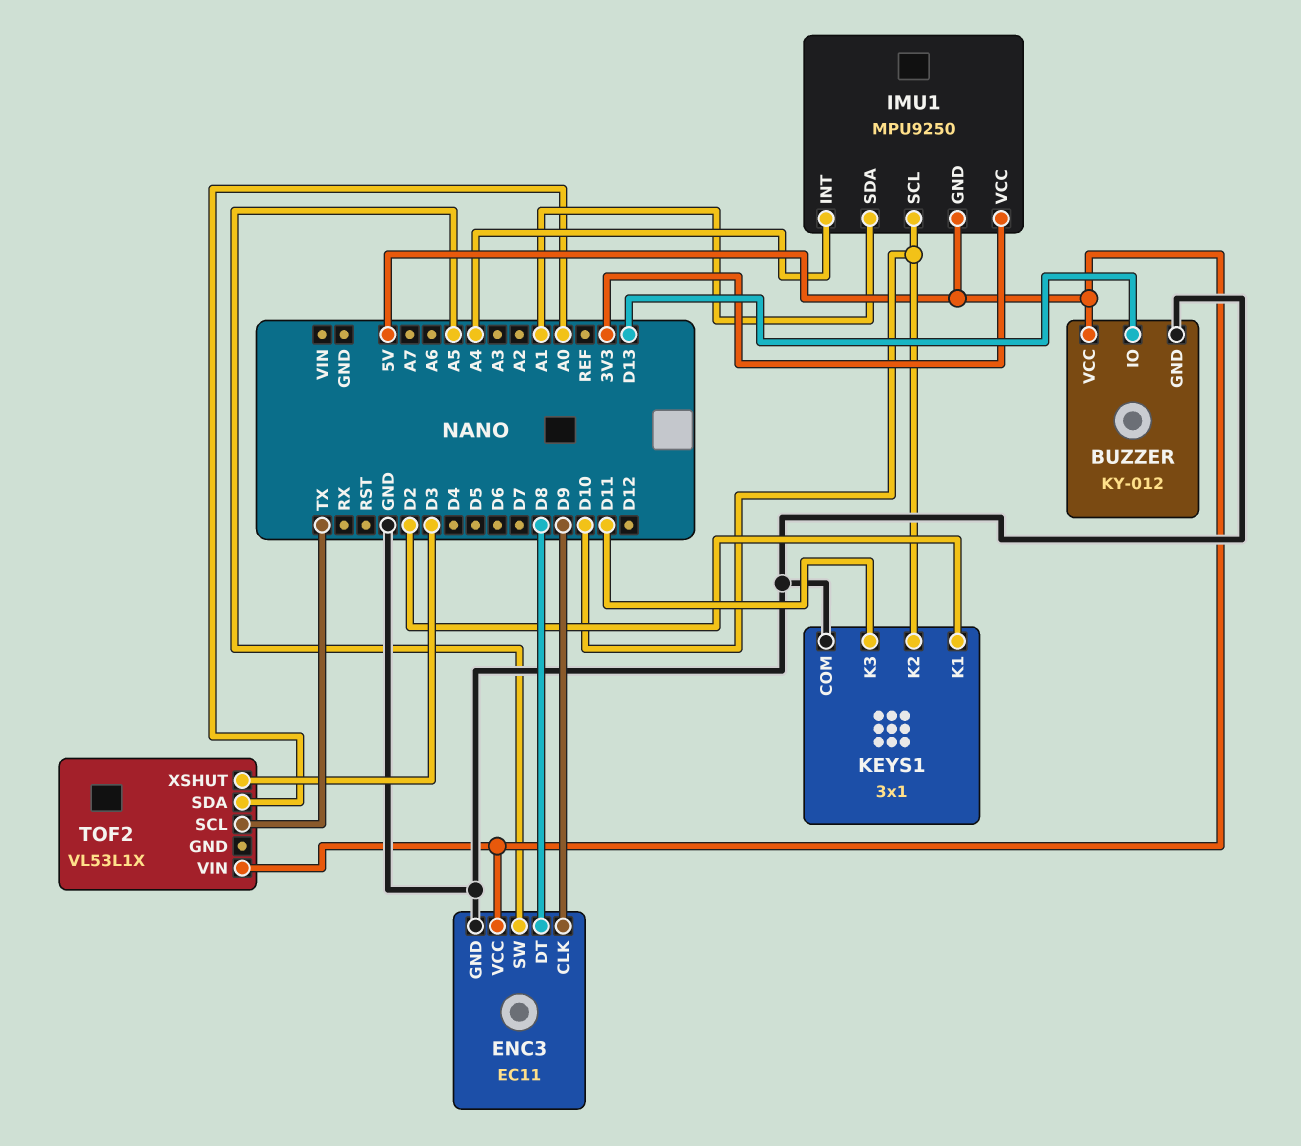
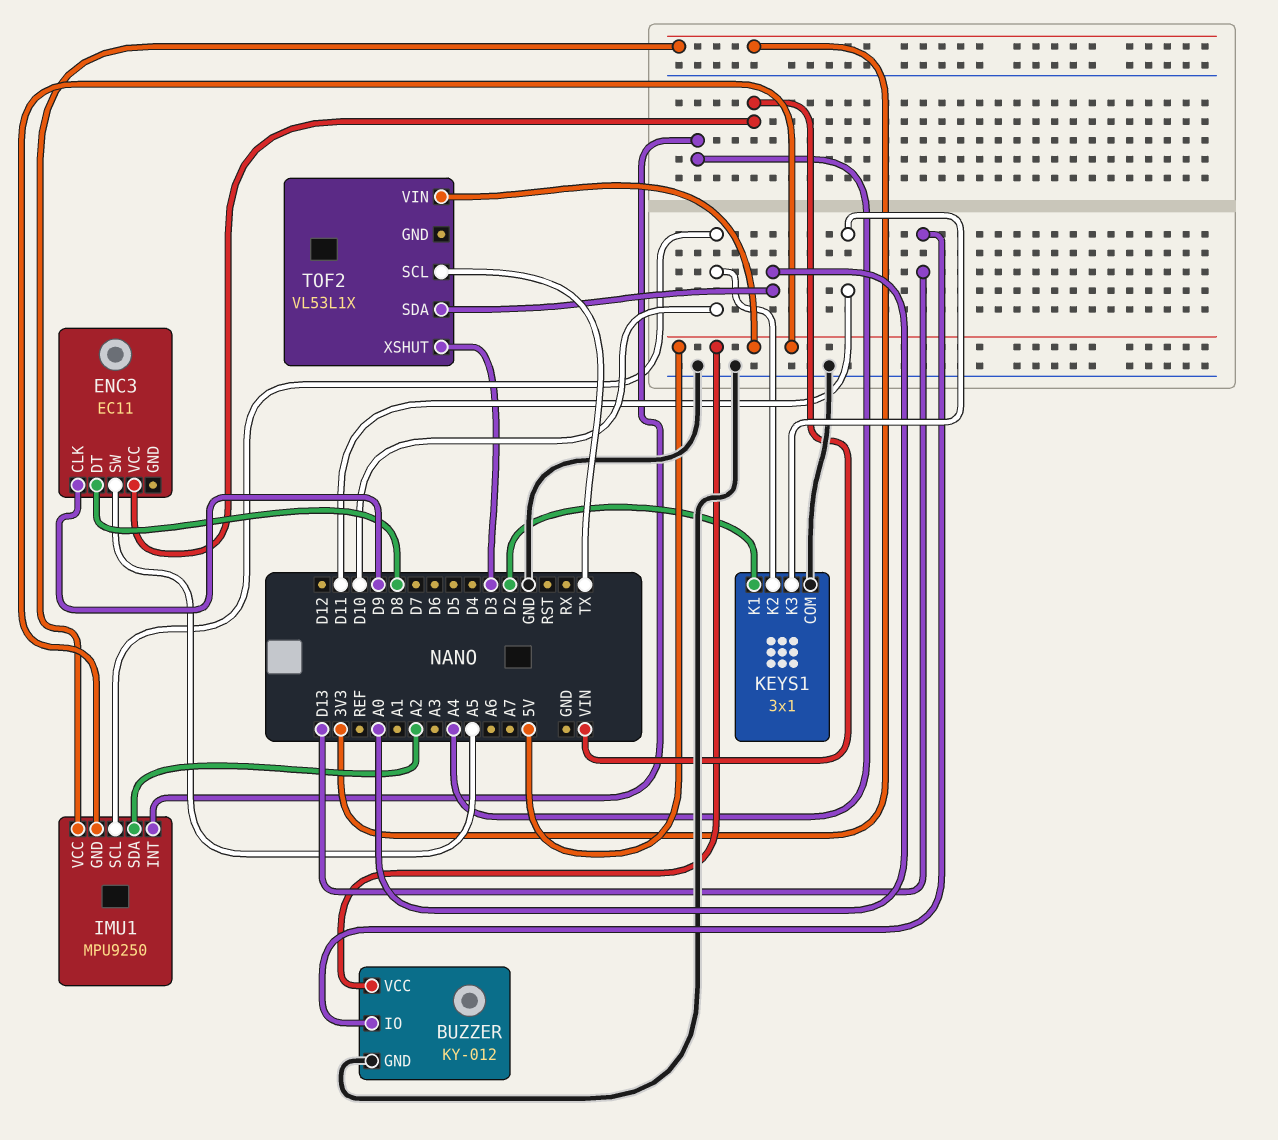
ENC3 pin GND: GND -> none
ENC3 pin VCC: 5V -> VIN
IMU1 pin SDA: A1 -> A2

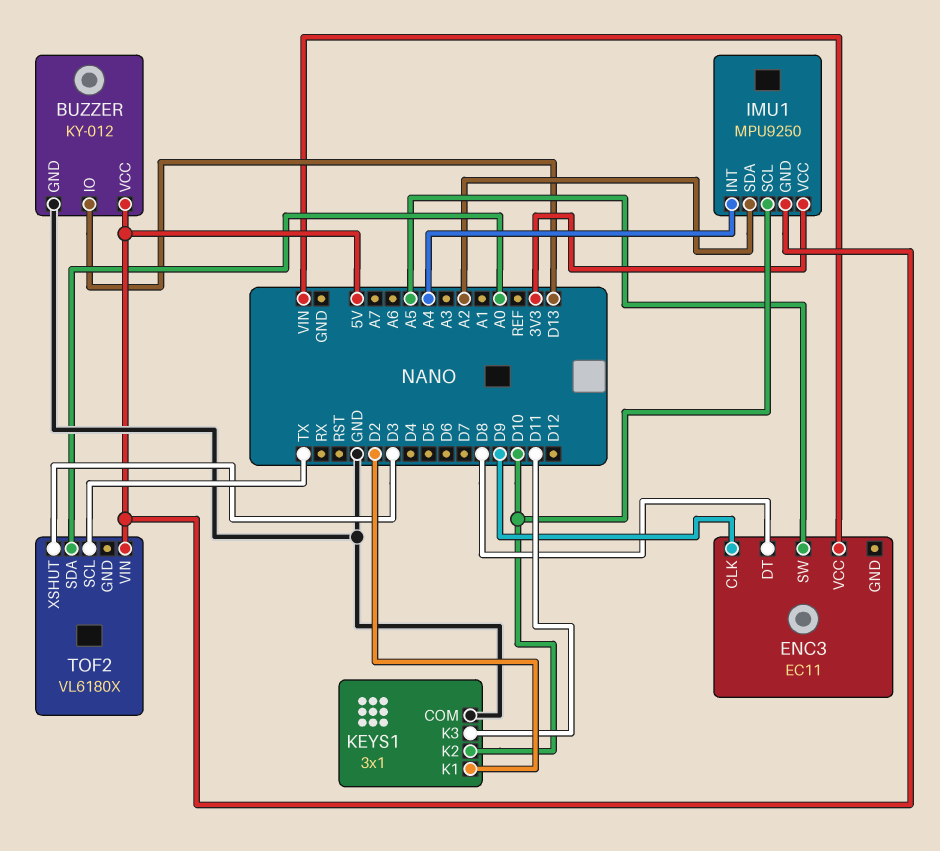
TOF2: VL53L1X -> VL6180X

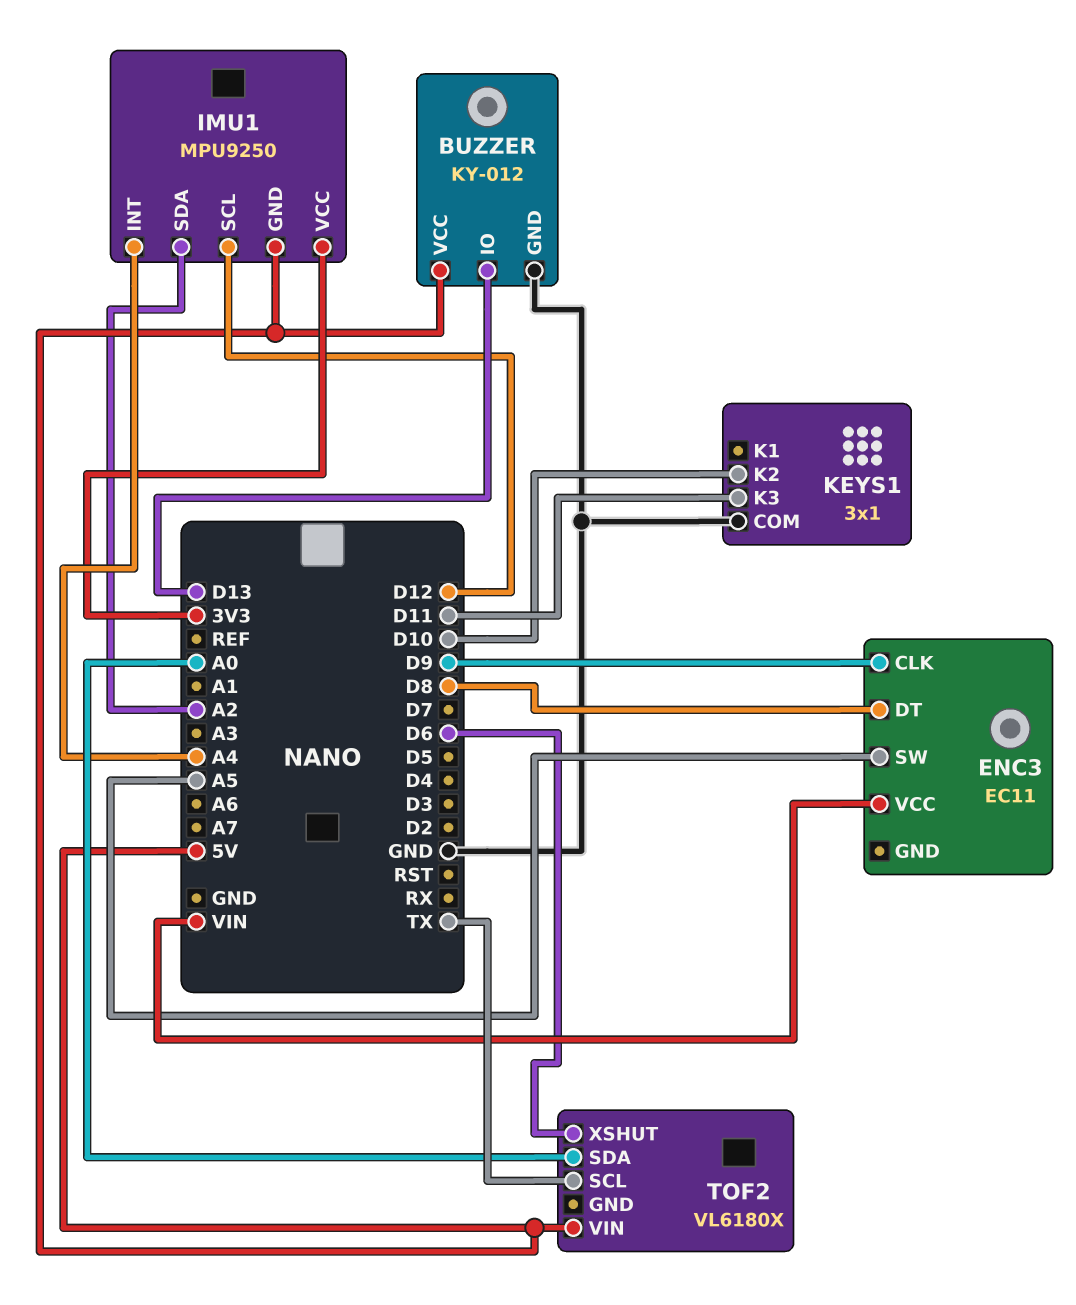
IMU1 pin SCL: D10 -> D12
KEYS1 pin K1: D2 -> none
TOF2 pin XSHUT: D3 -> D6

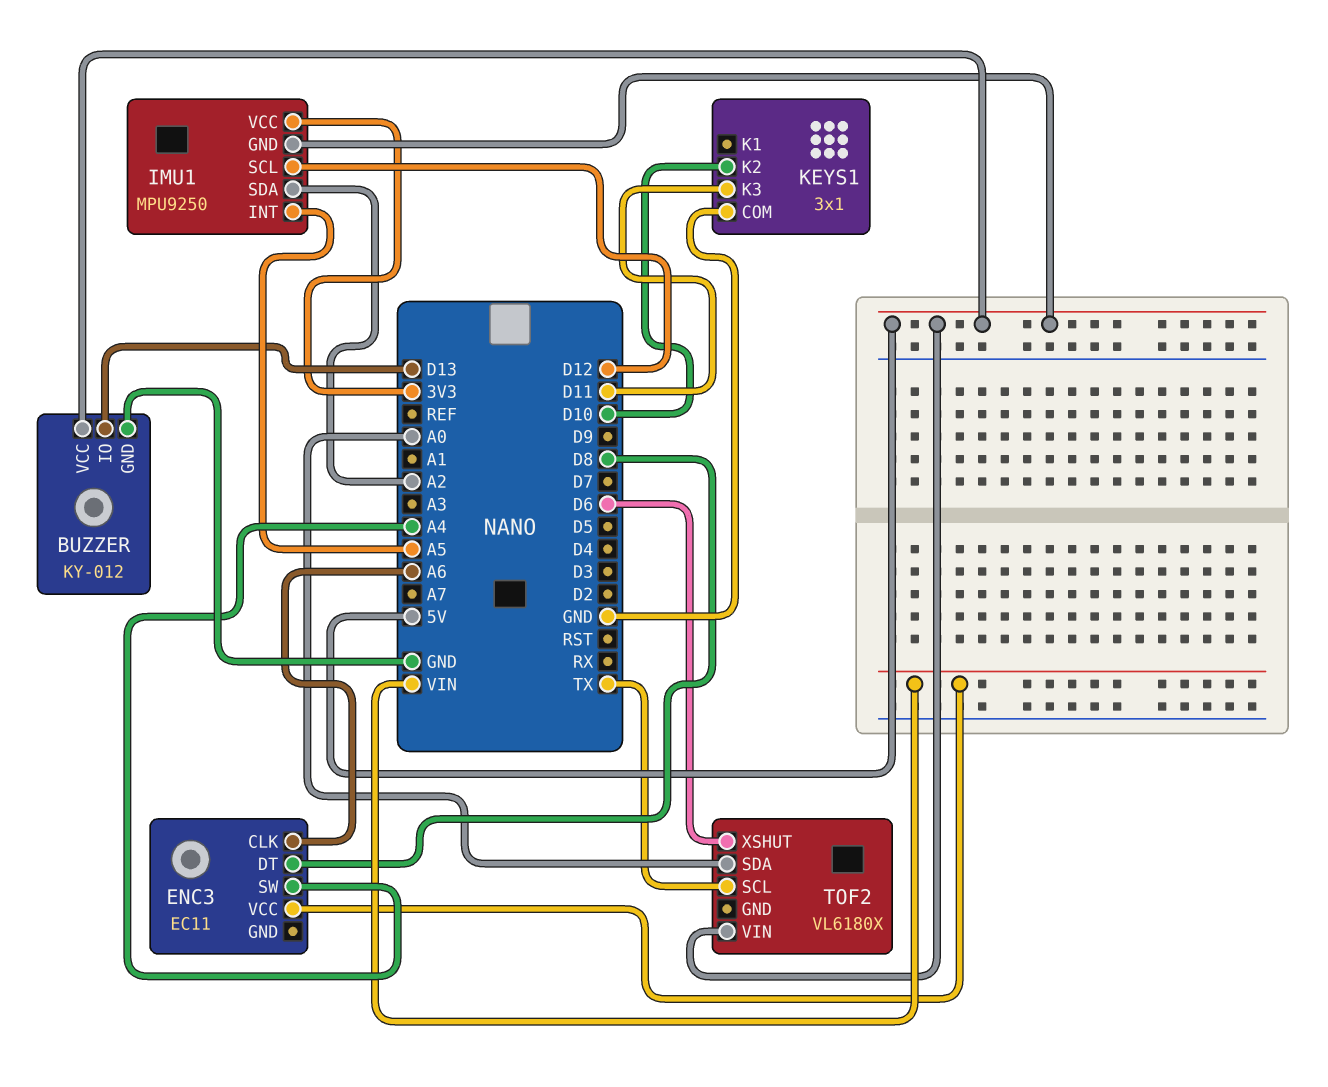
ENC3 pin CLK: D9 -> A6
ENC3 pin SW: A5 -> A4
IMU1 pin INT: A4 -> A5

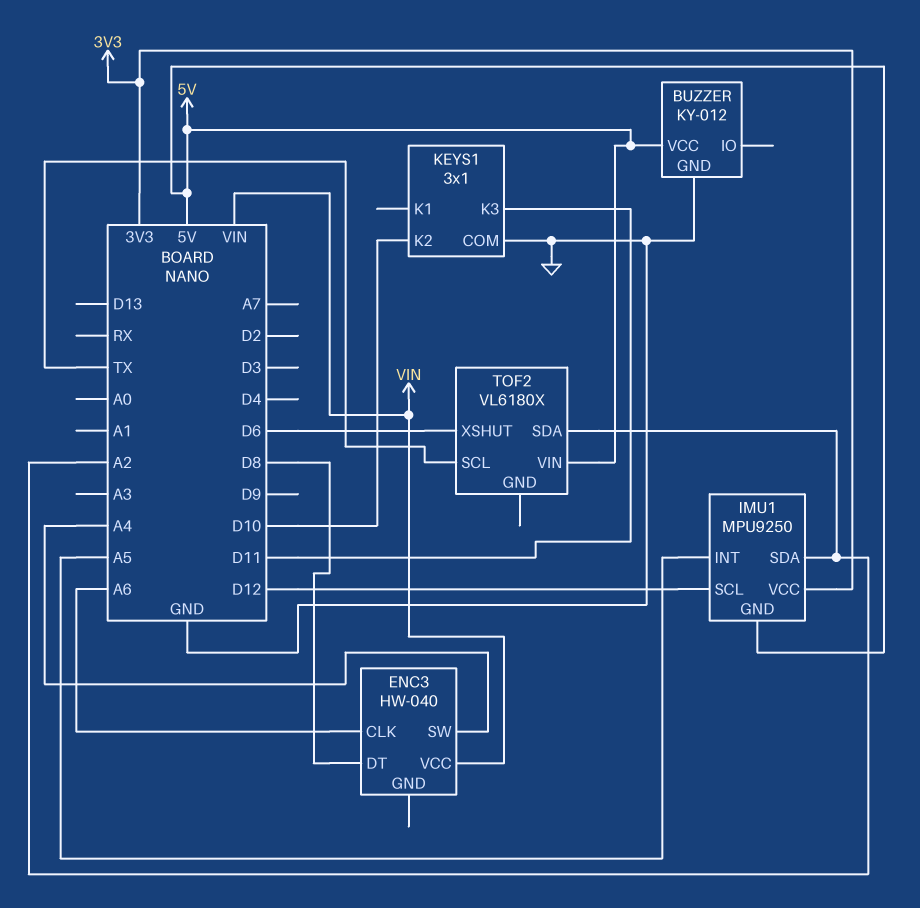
BUZZER pin IO: D13 -> none
ENC3: EC11 -> HW-040
TOF2 pin SDA: A0 -> A2

